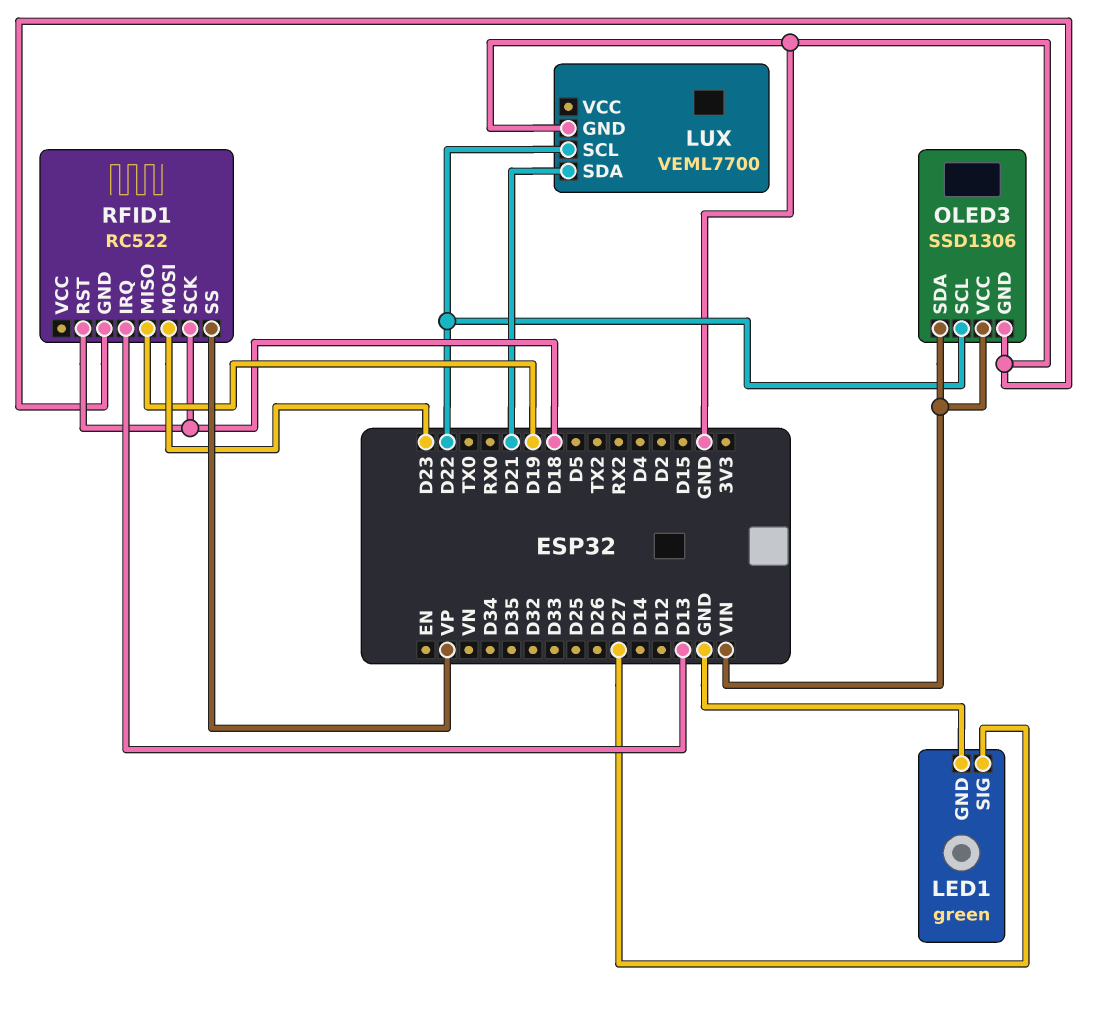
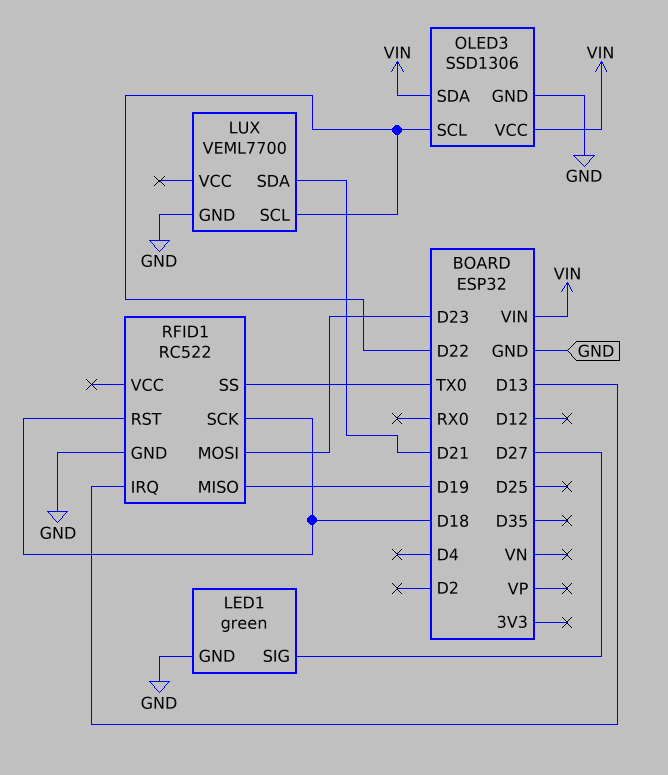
RFID1 pin SS: VP -> TX0

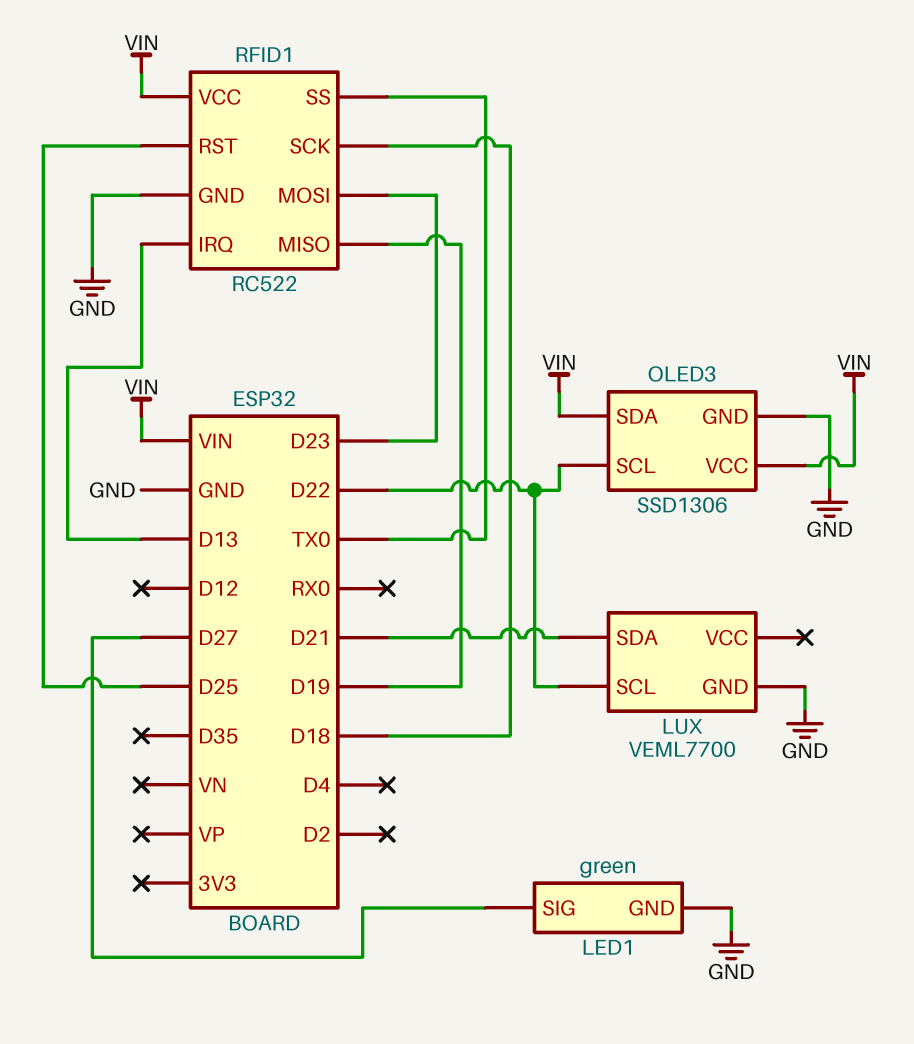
RFID1 pin RST: D18 -> D25
RFID1 pin VCC: none -> VIN

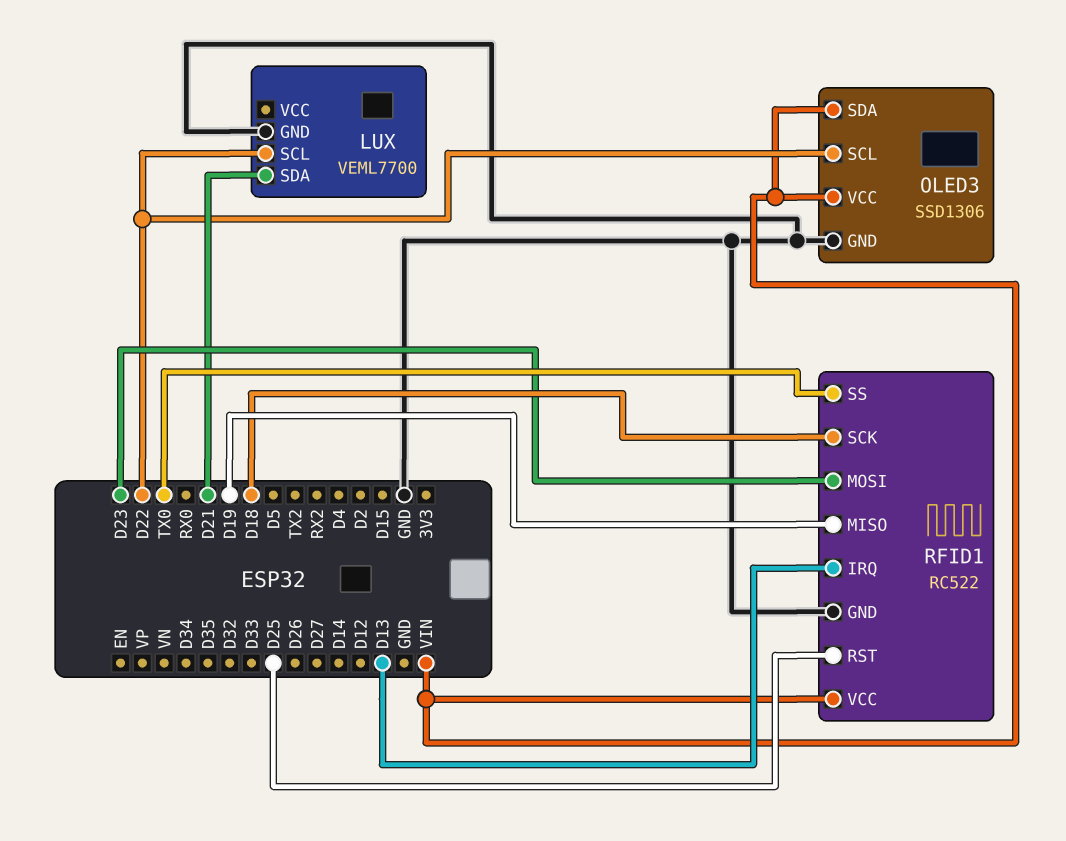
LED1: green -> none
LED1 pin GND: GND -> none
LED1 pin SIG: D27 -> none

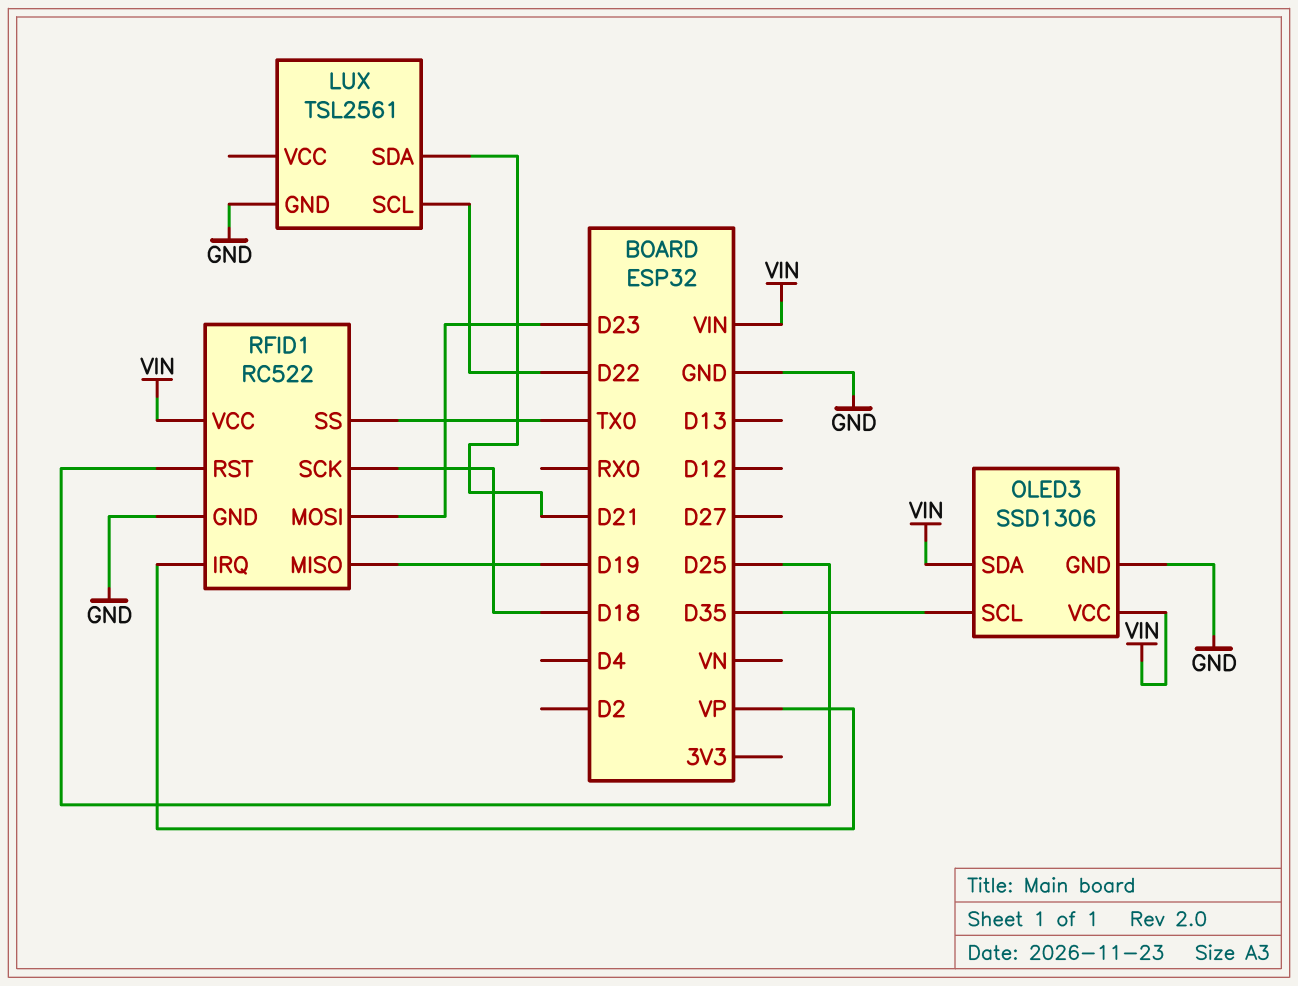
LUX: VEML7700 -> TSL2561
OLED3 pin SCL: D22 -> D35
RFID1 pin IRQ: D13 -> VP

